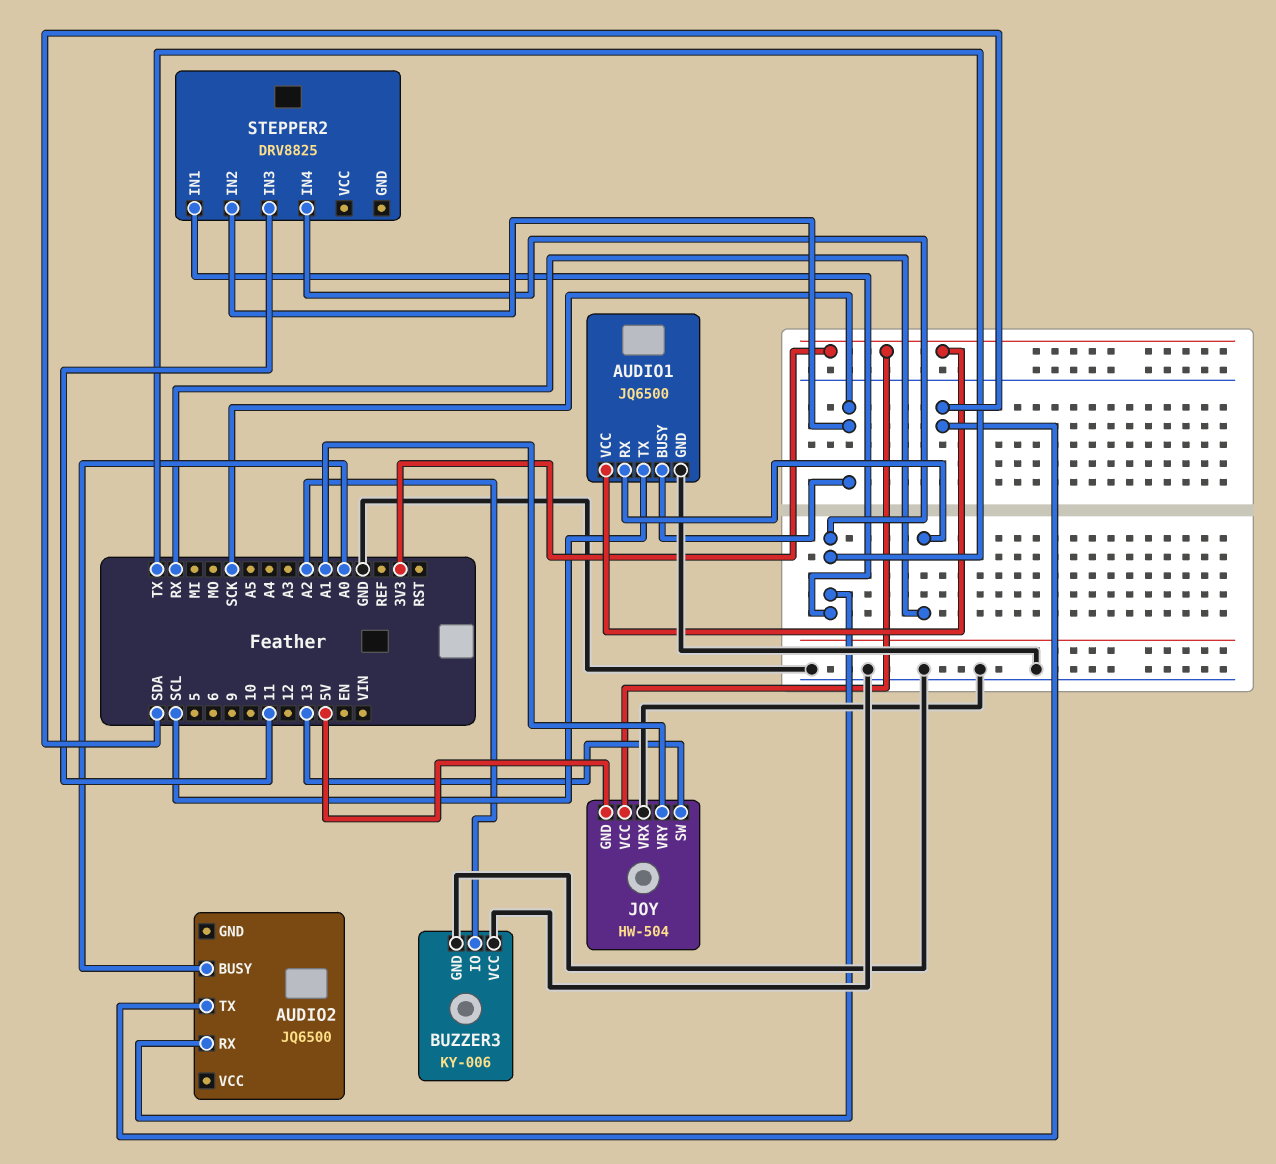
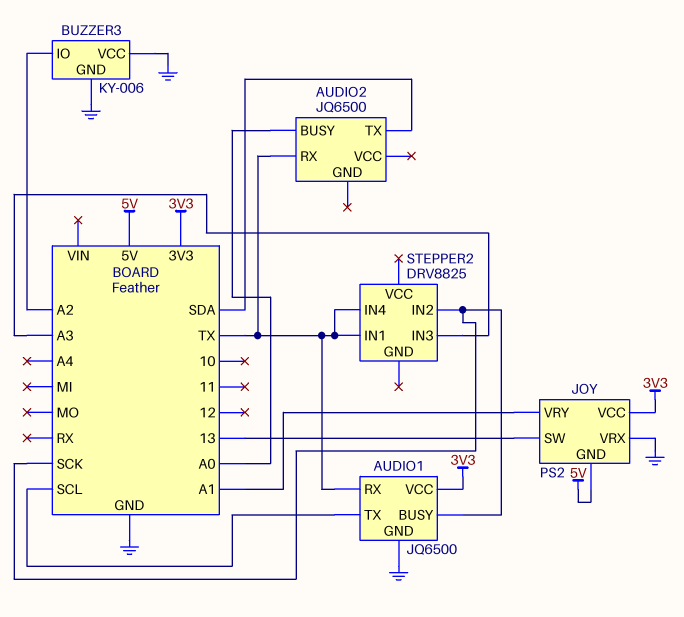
AUDIO1 pin RX: RX -> TX
JOY: HW-504 -> PS2
STEPPER2 pin IN3: 11 -> A3

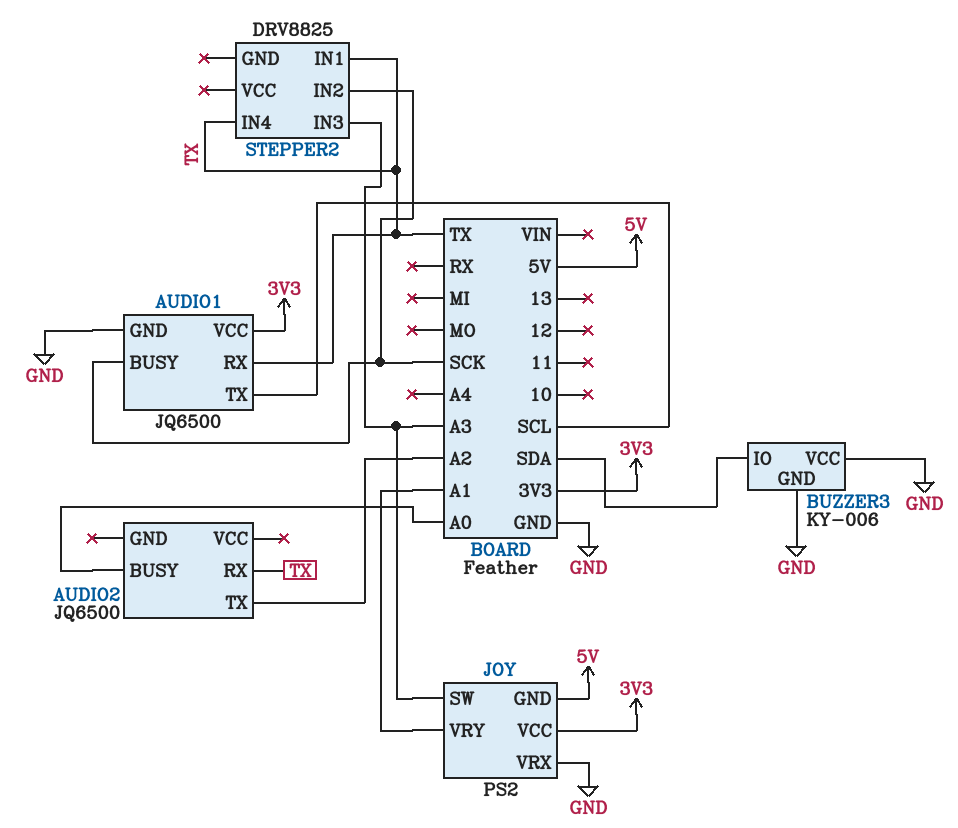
AUDIO2 pin TX: SDA -> A2
BUZZER3 pin IO: A2 -> SDA
JOY pin SW: 13 -> A3

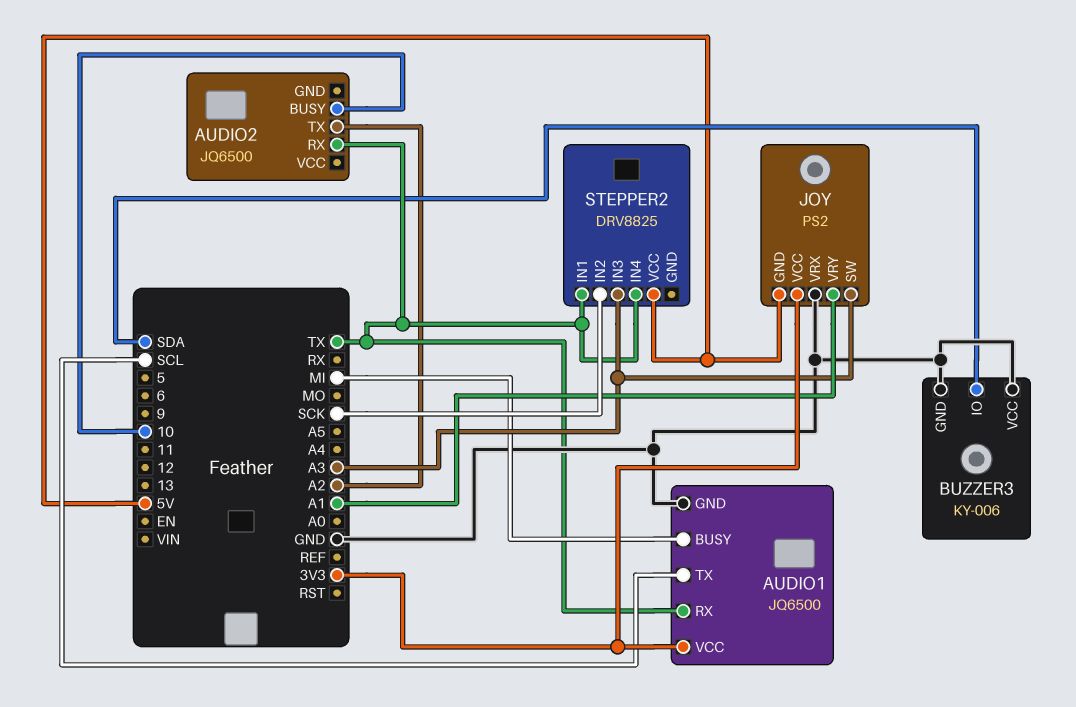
AUDIO1 pin BUSY: SCK -> MI
AUDIO2 pin BUSY: A0 -> 10
STEPPER2 pin VCC: none -> 5V

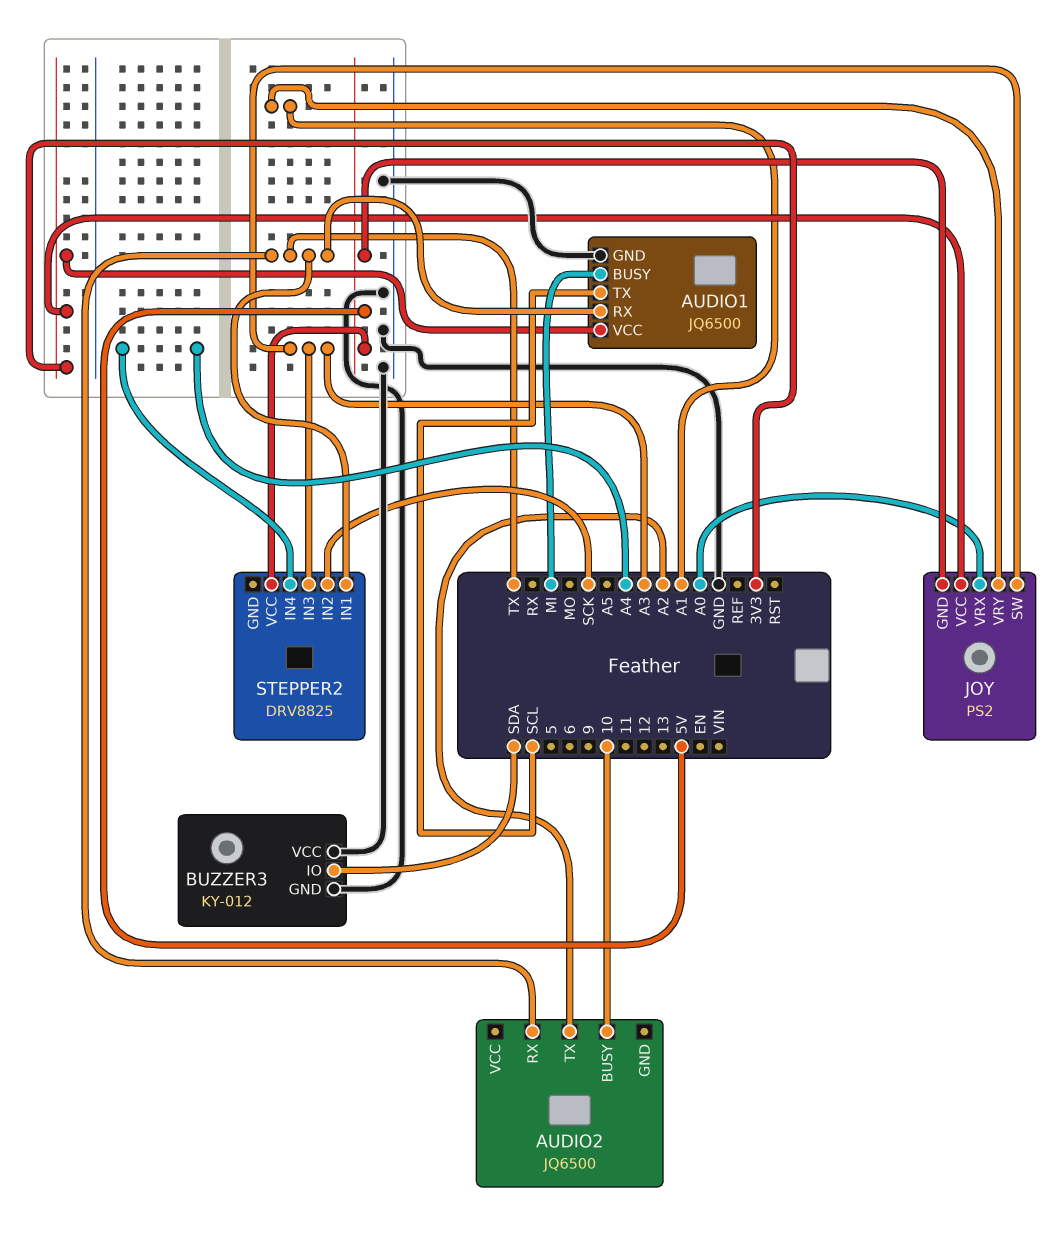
BUZZER3: KY-006 -> KY-012
JOY pin VRX: GND -> A0
STEPPER2 pin IN4: TX -> A4

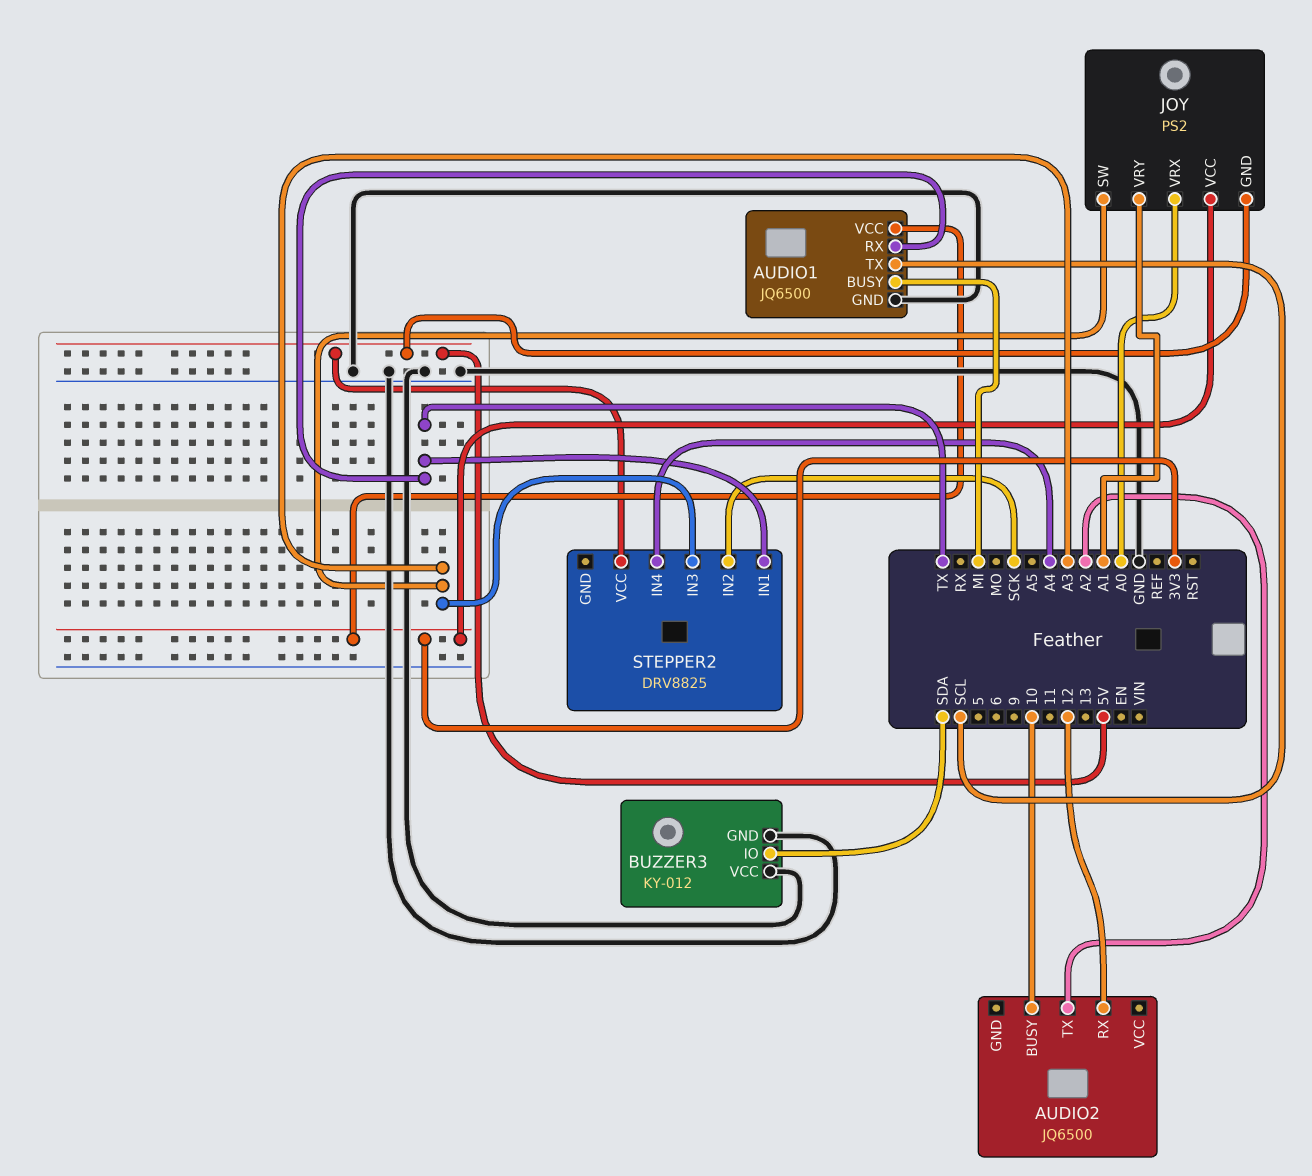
AUDIO2 pin RX: TX -> 12

